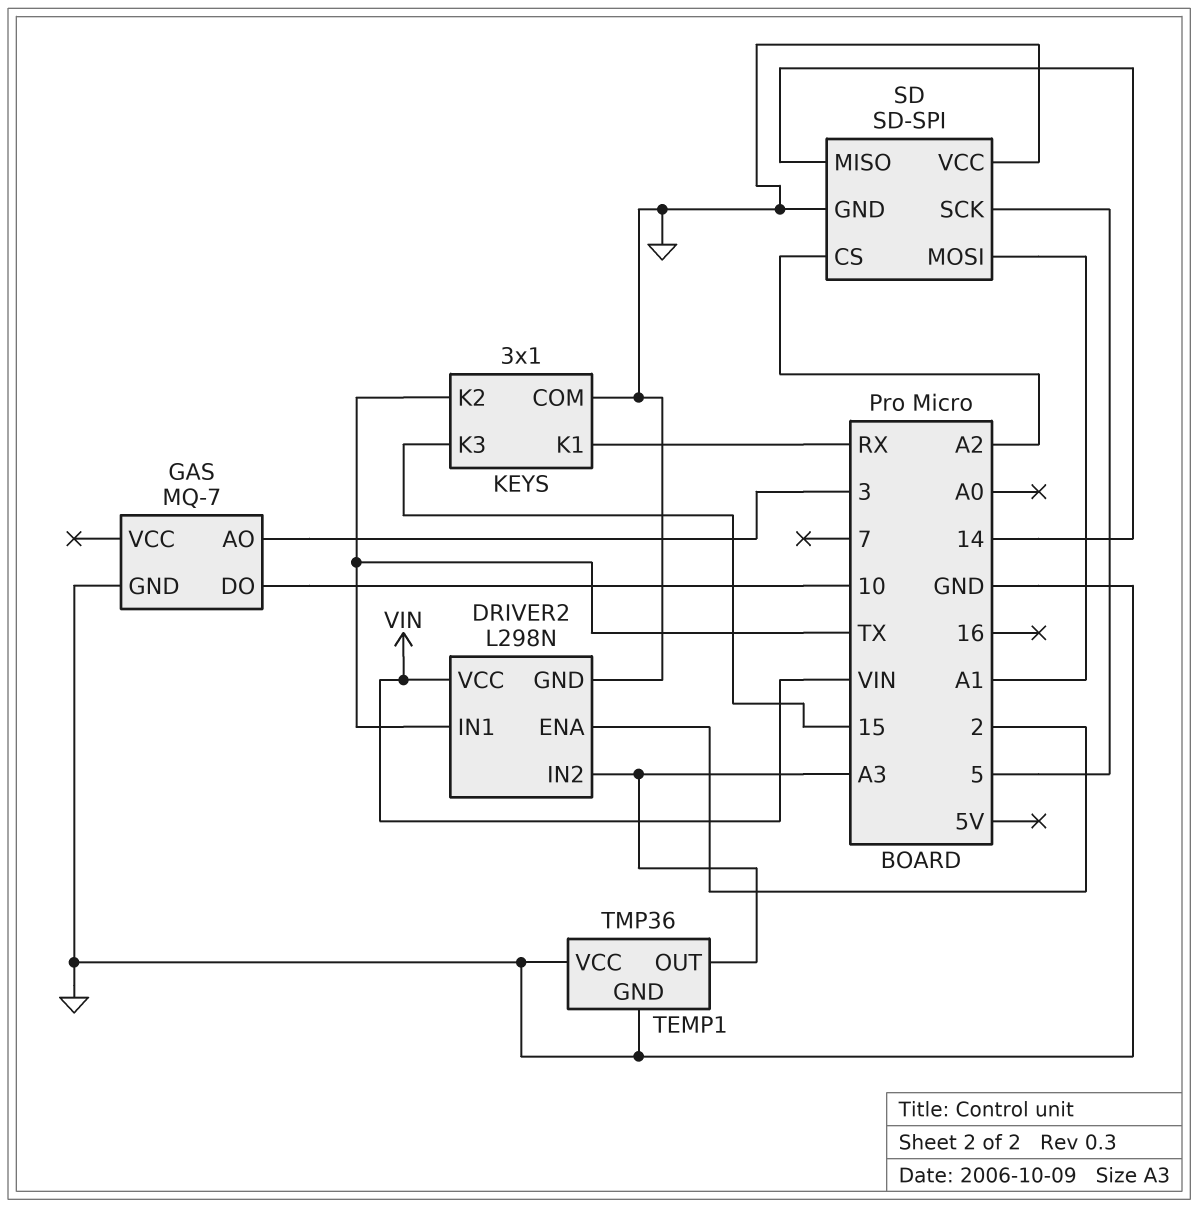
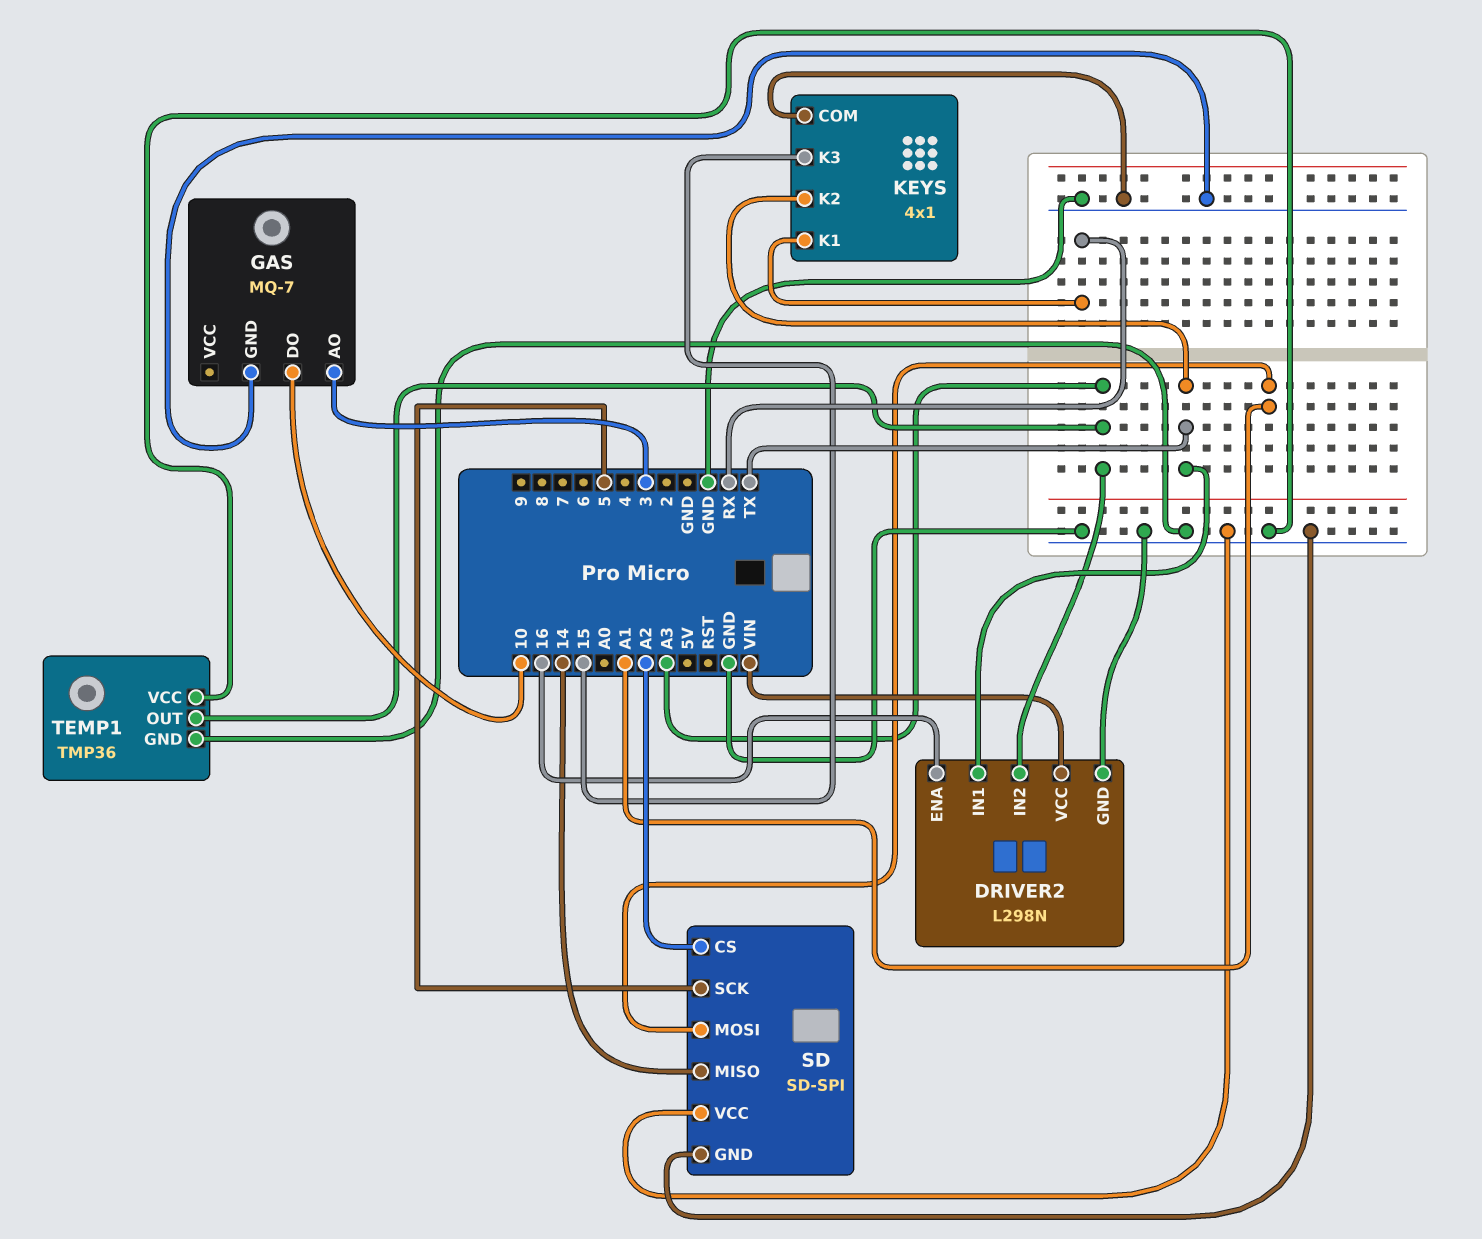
DRIVER2 pin ENA: 2 -> 16
KEYS: 3x1 -> 4x1

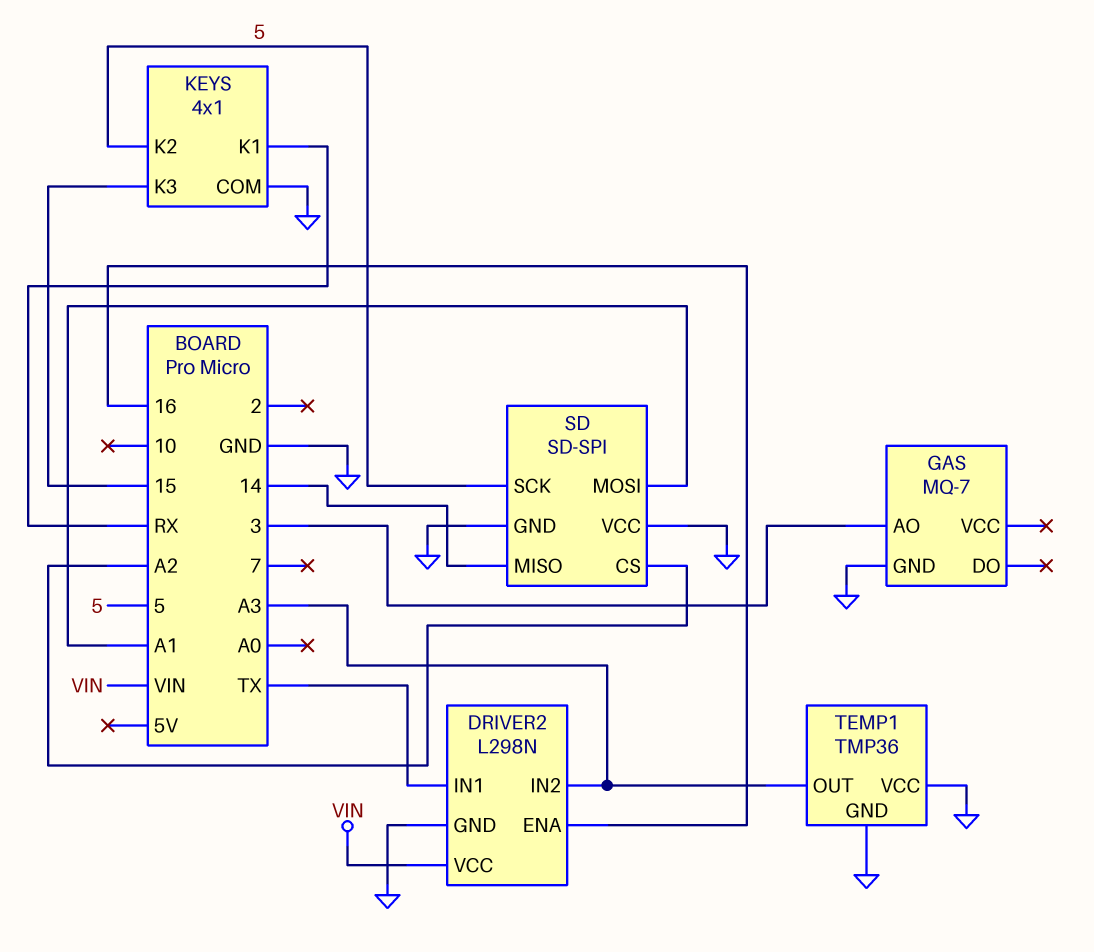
GAS pin DO: 10 -> none
KEYS pin K2: TX -> 5

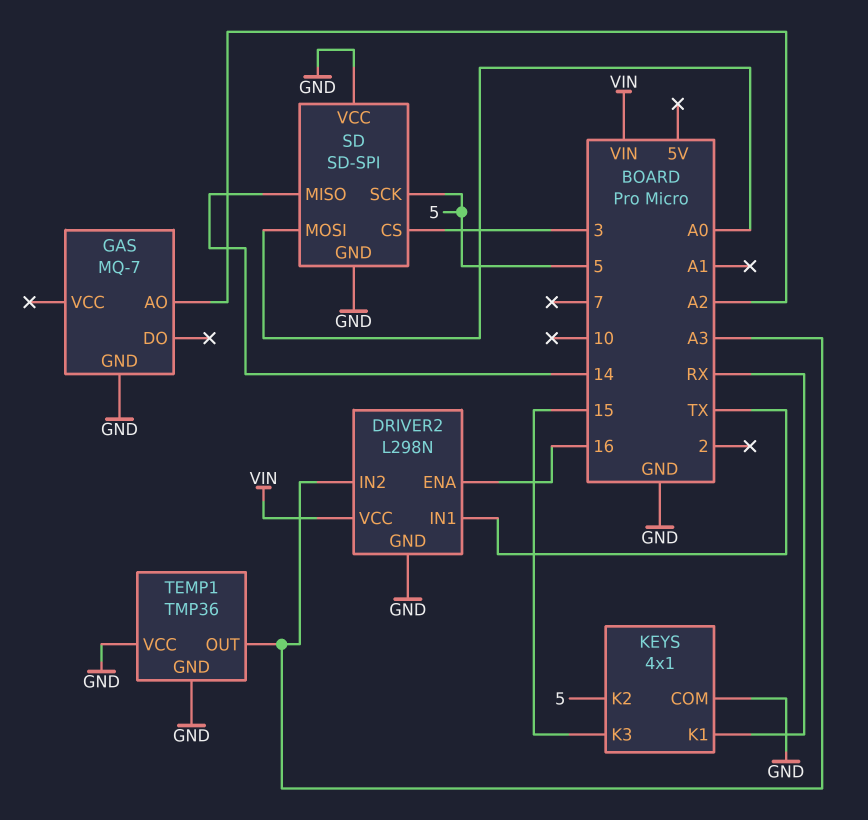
GAS pin AO: 3 -> A2
SD pin CS: A2 -> 3
SD pin MOSI: A1 -> A0

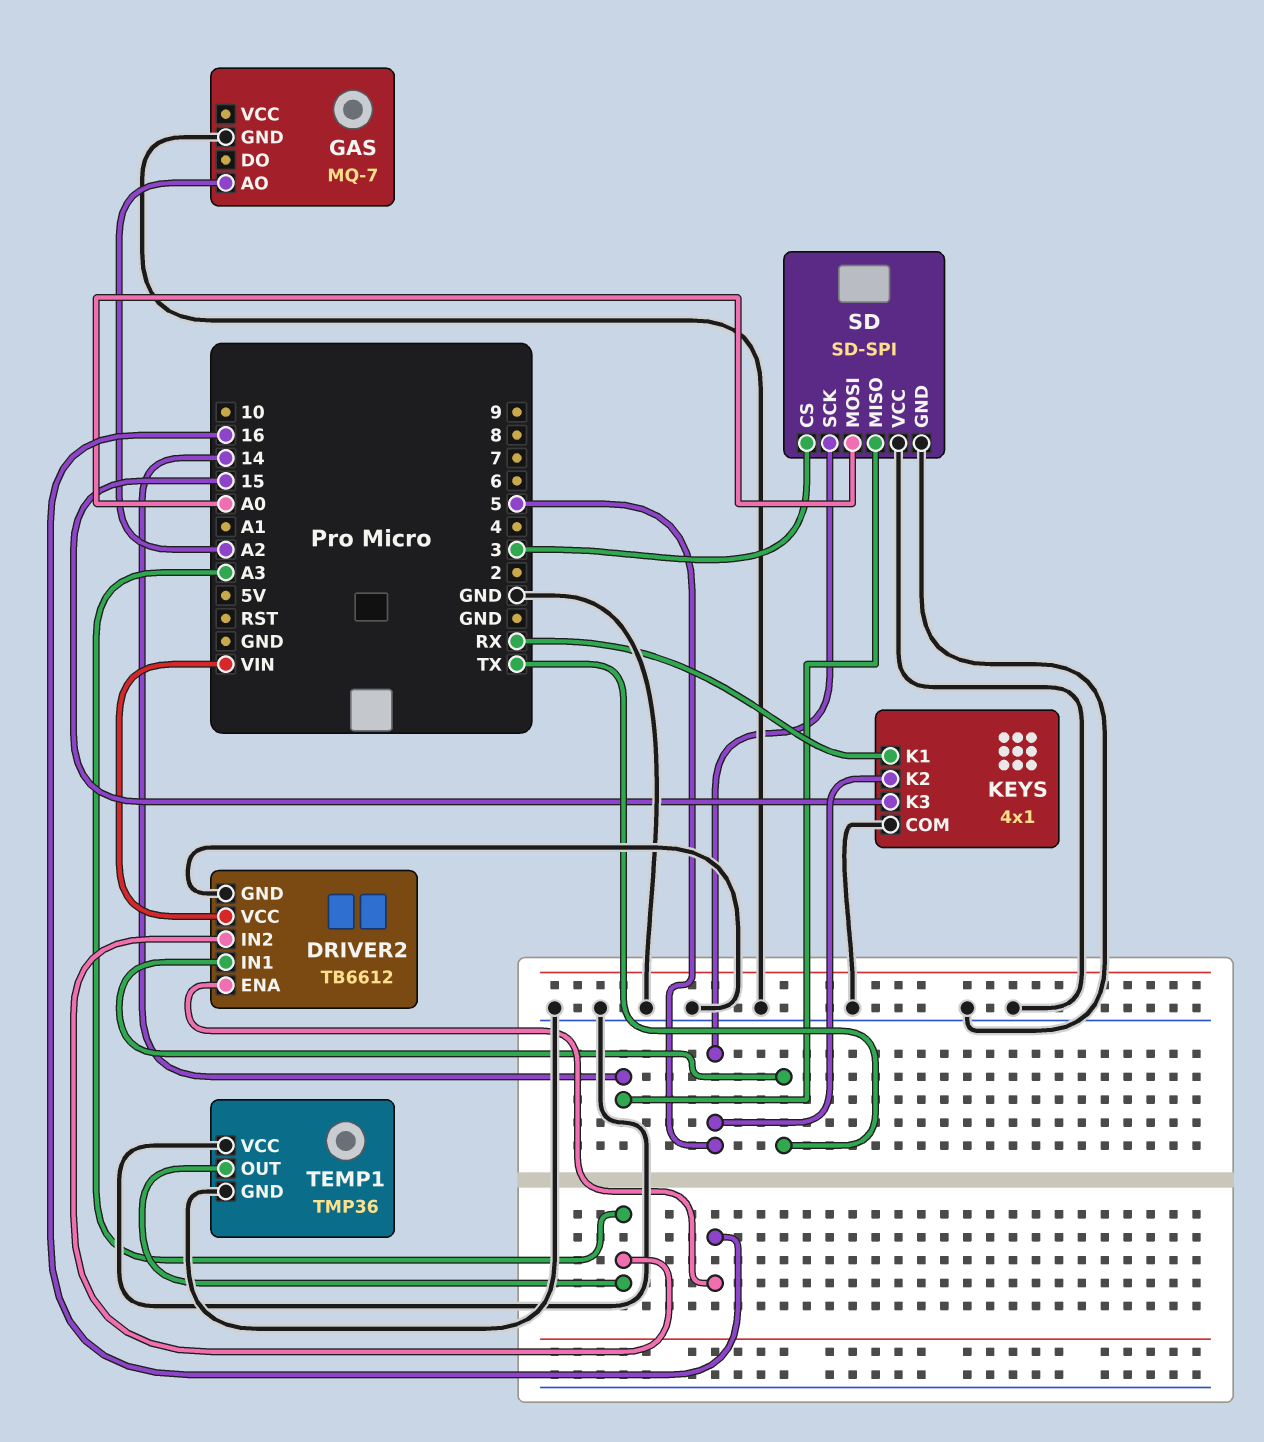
DRIVER2: L298N -> TB6612

